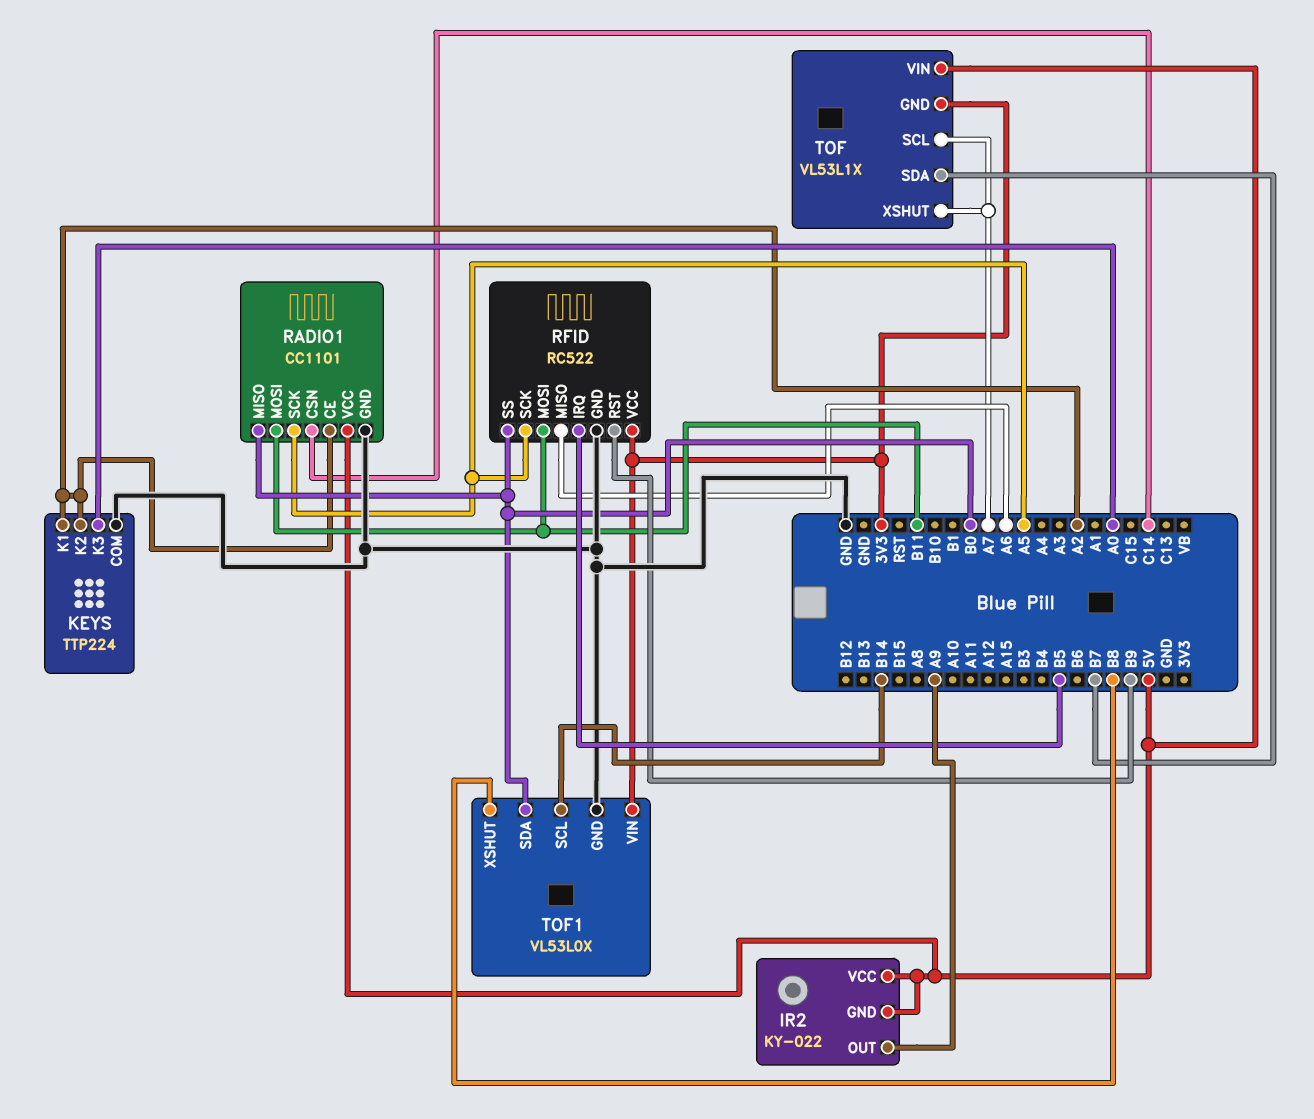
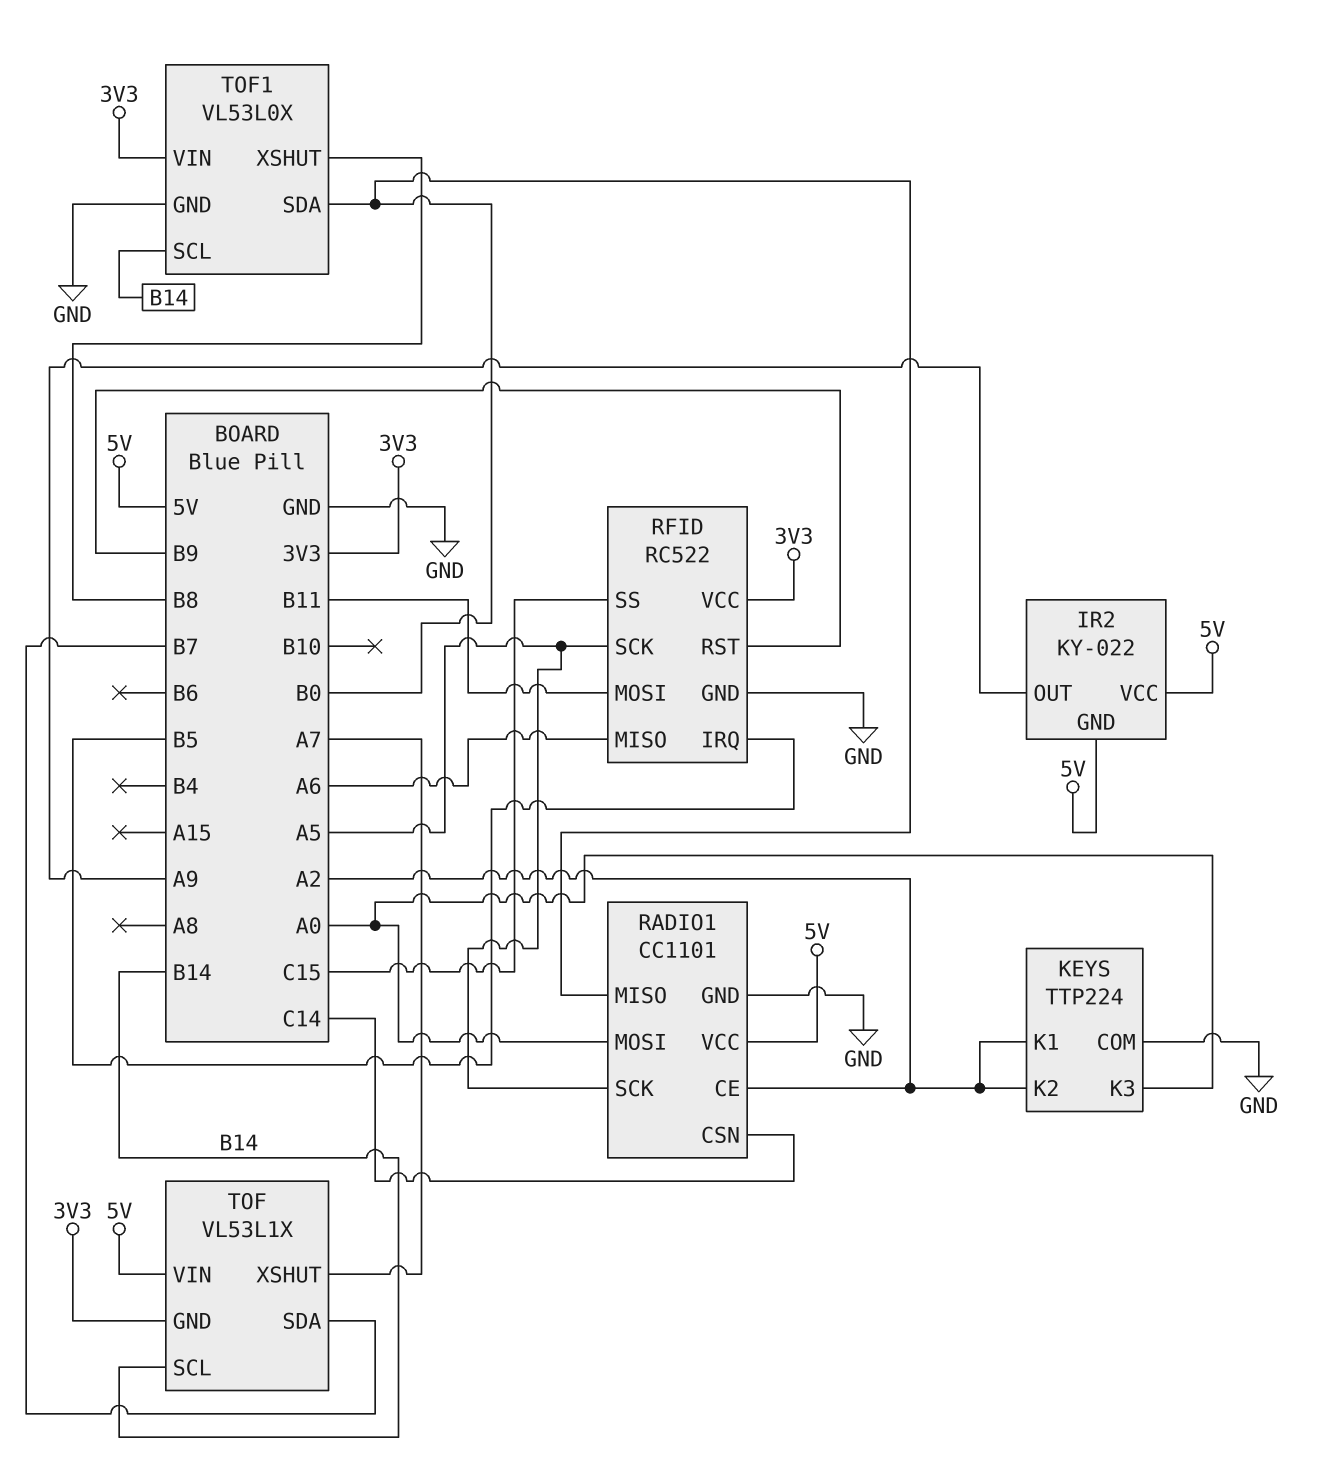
RADIO1 pin MOSI: B11 -> A0
RFID pin SS: B0 -> C15
TOF pin SCL: A7 -> B14

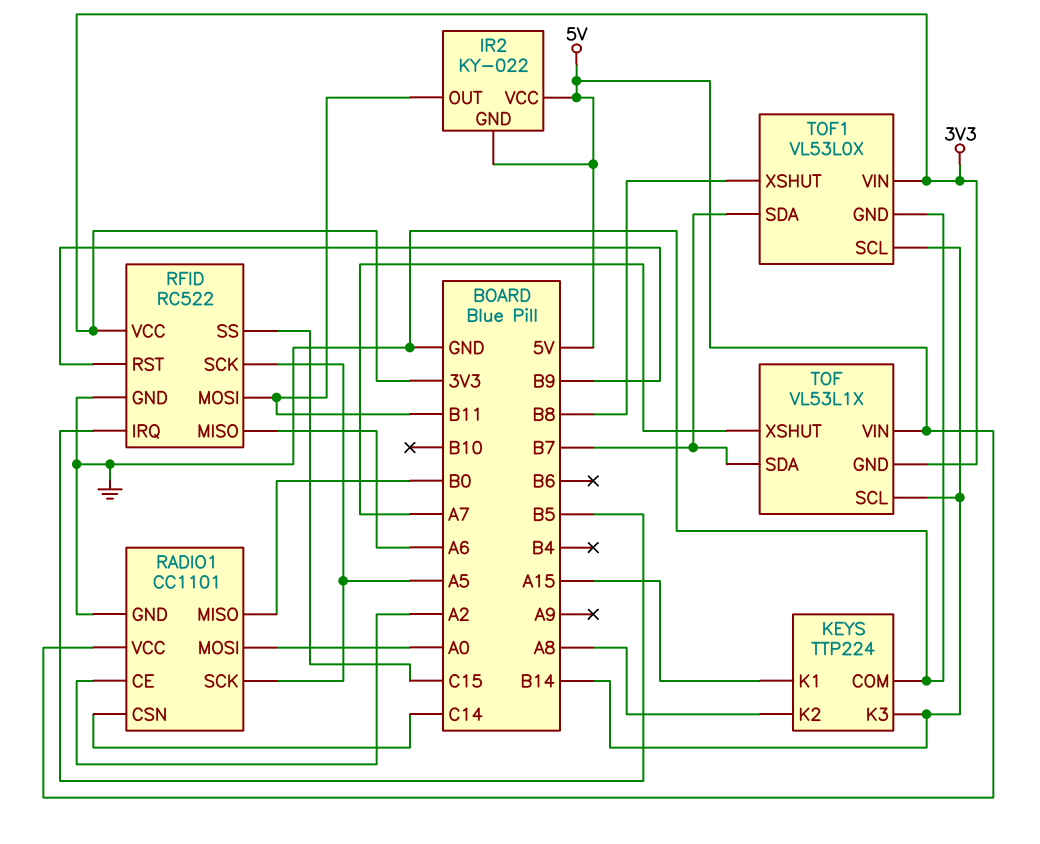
IR2 pin OUT: A9 -> B11
KEYS pin K1: A2 -> A15
KEYS pin K2: A2 -> A8
KEYS pin K3: A0 -> B14
TOF1 pin SDA: B0 -> B7

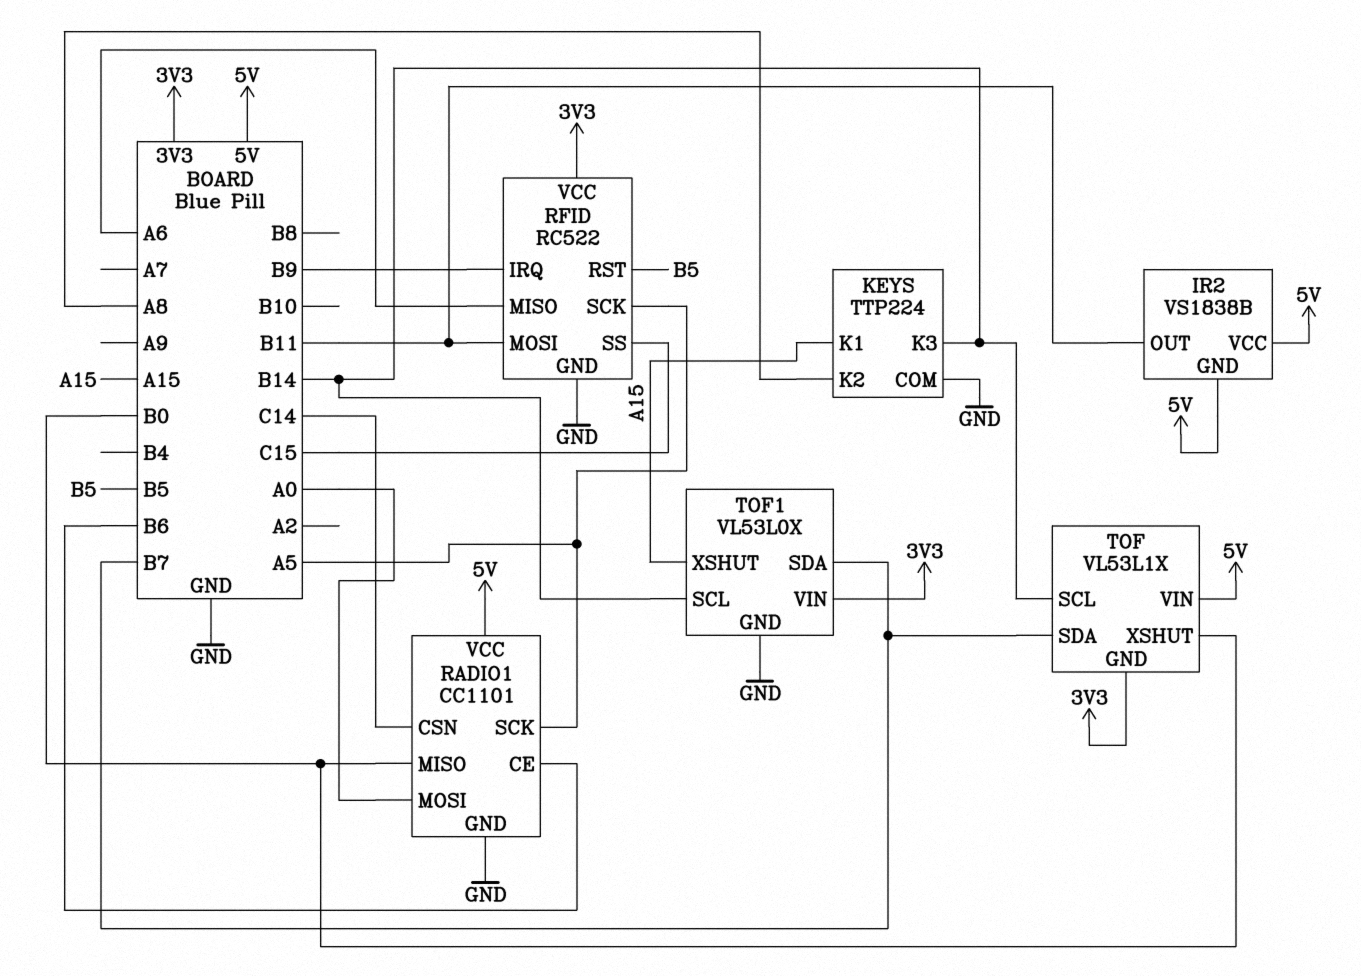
IR2: KY-022 -> VS1838B
RADIO1 pin CE: A2 -> B6
RFID pin IRQ: B5 -> B9
RFID pin RST: B9 -> B5
TOF pin XSHUT: A7 -> B0
TOF1 pin XSHUT: B8 -> A15

